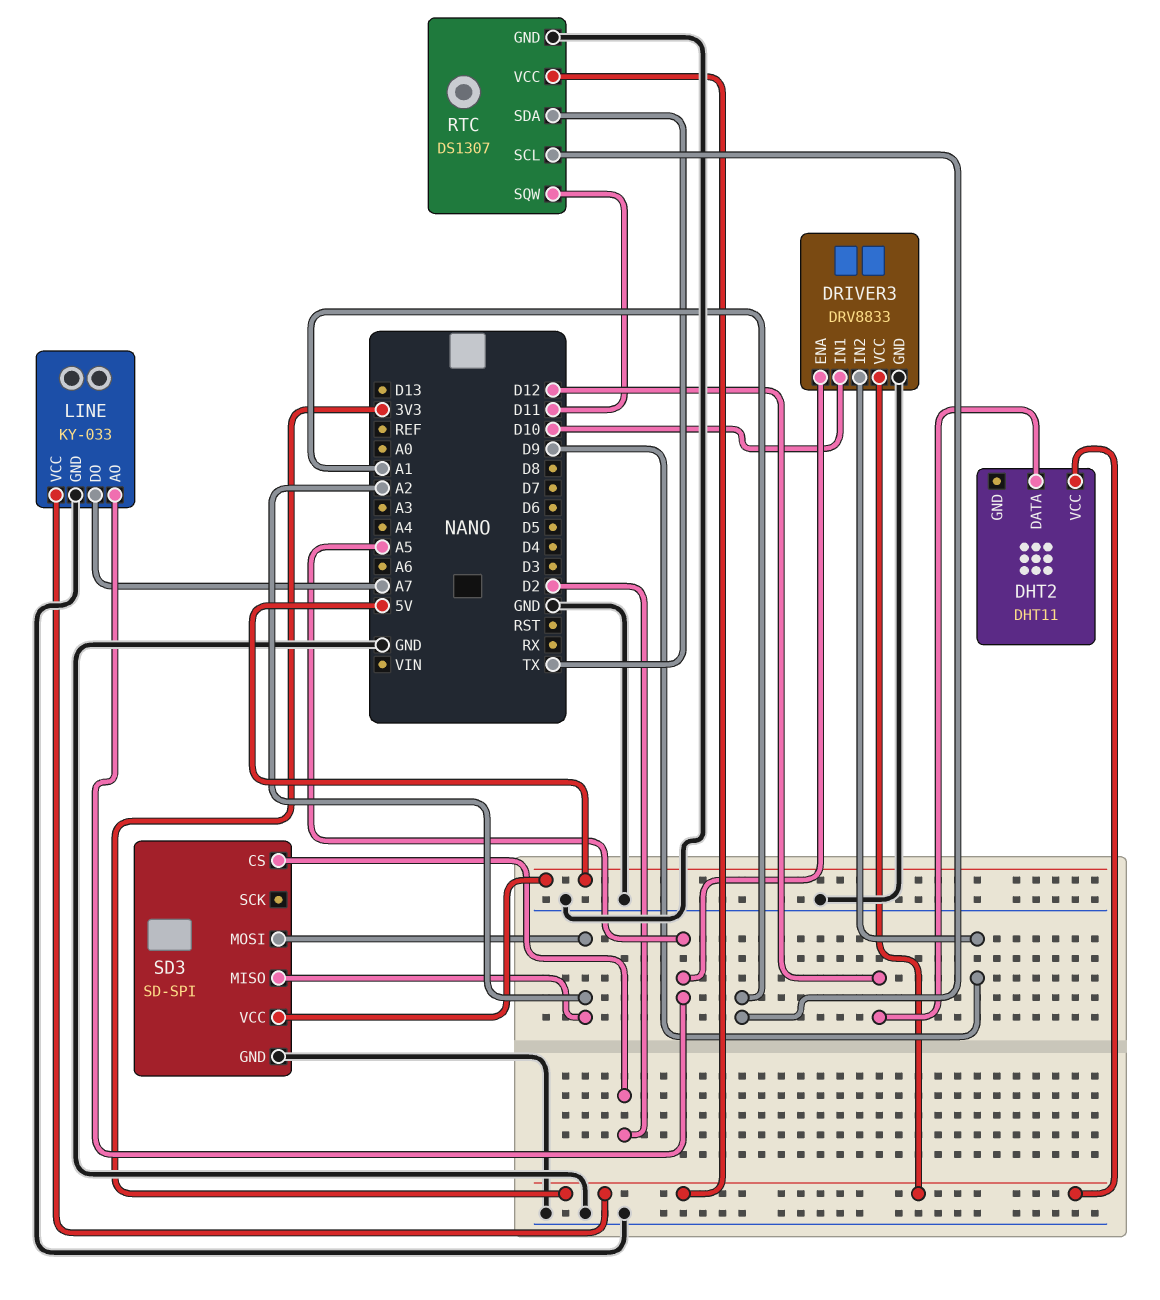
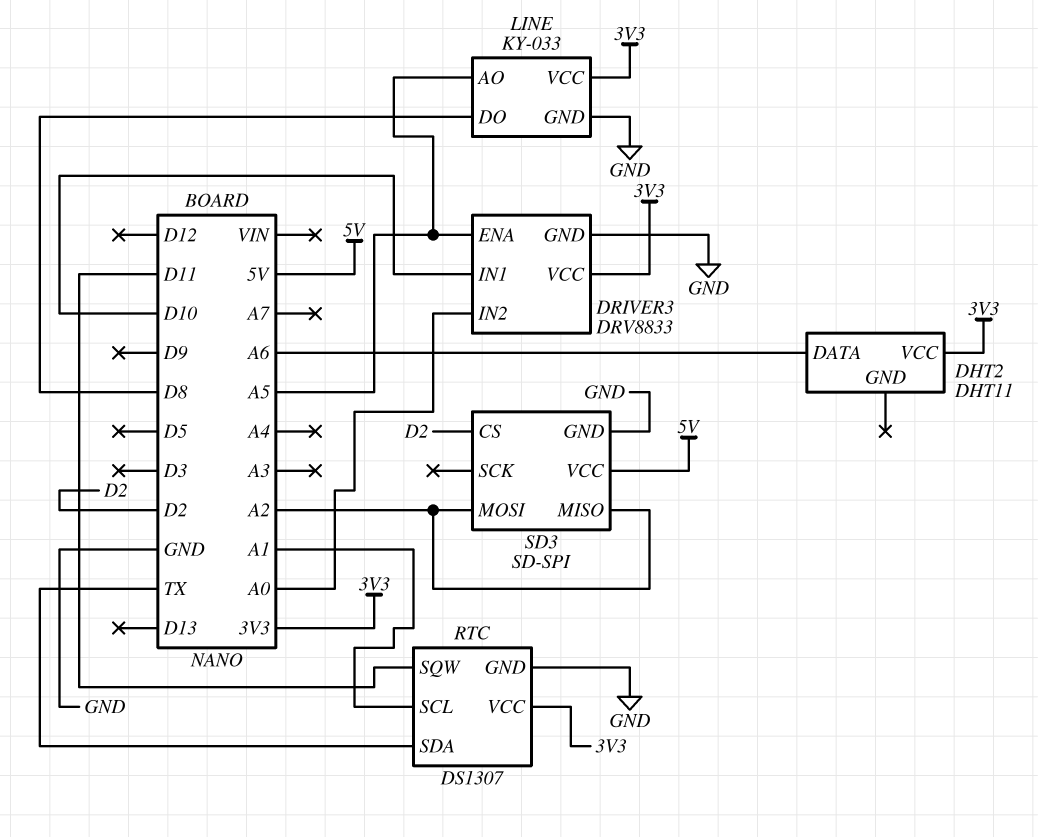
DHT2 pin DATA: D12 -> A6
DRIVER3 pin IN2: D9 -> A0
LINE pin DO: A7 -> D8

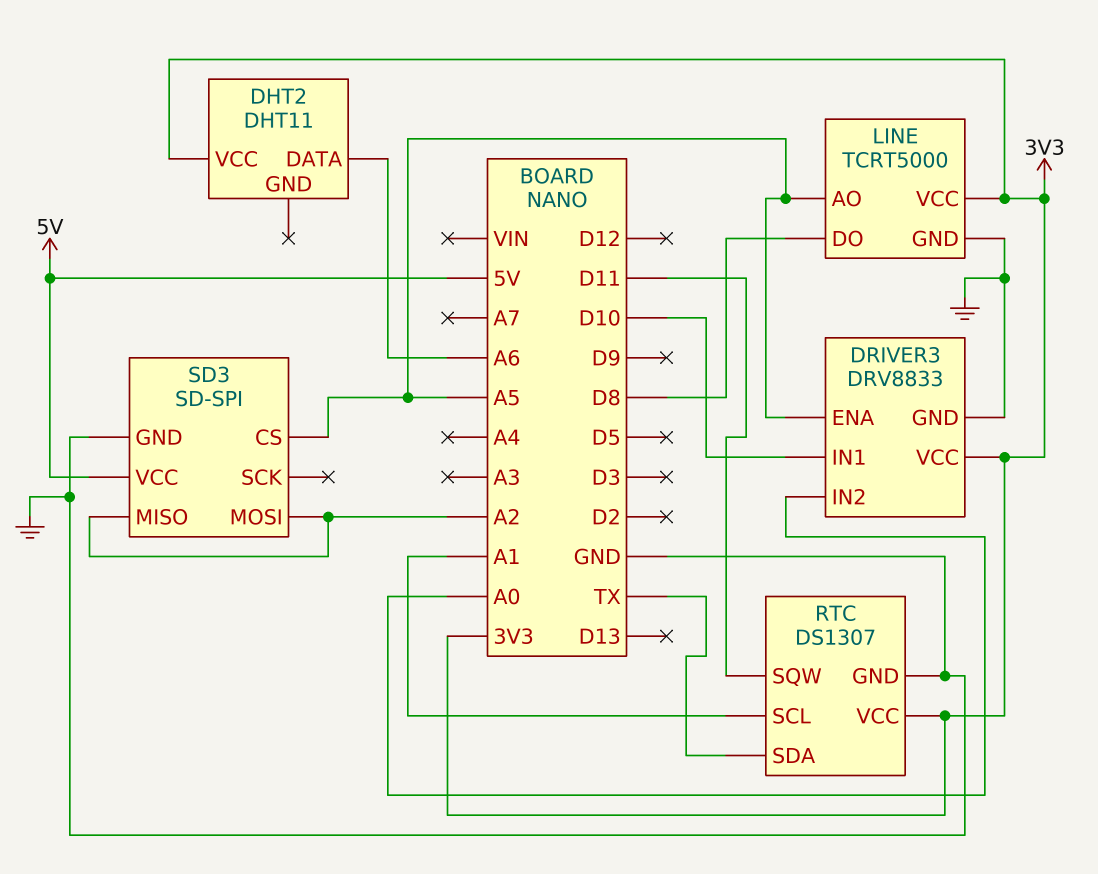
LINE: KY-033 -> TCRT5000
SD3 pin CS: D2 -> A5

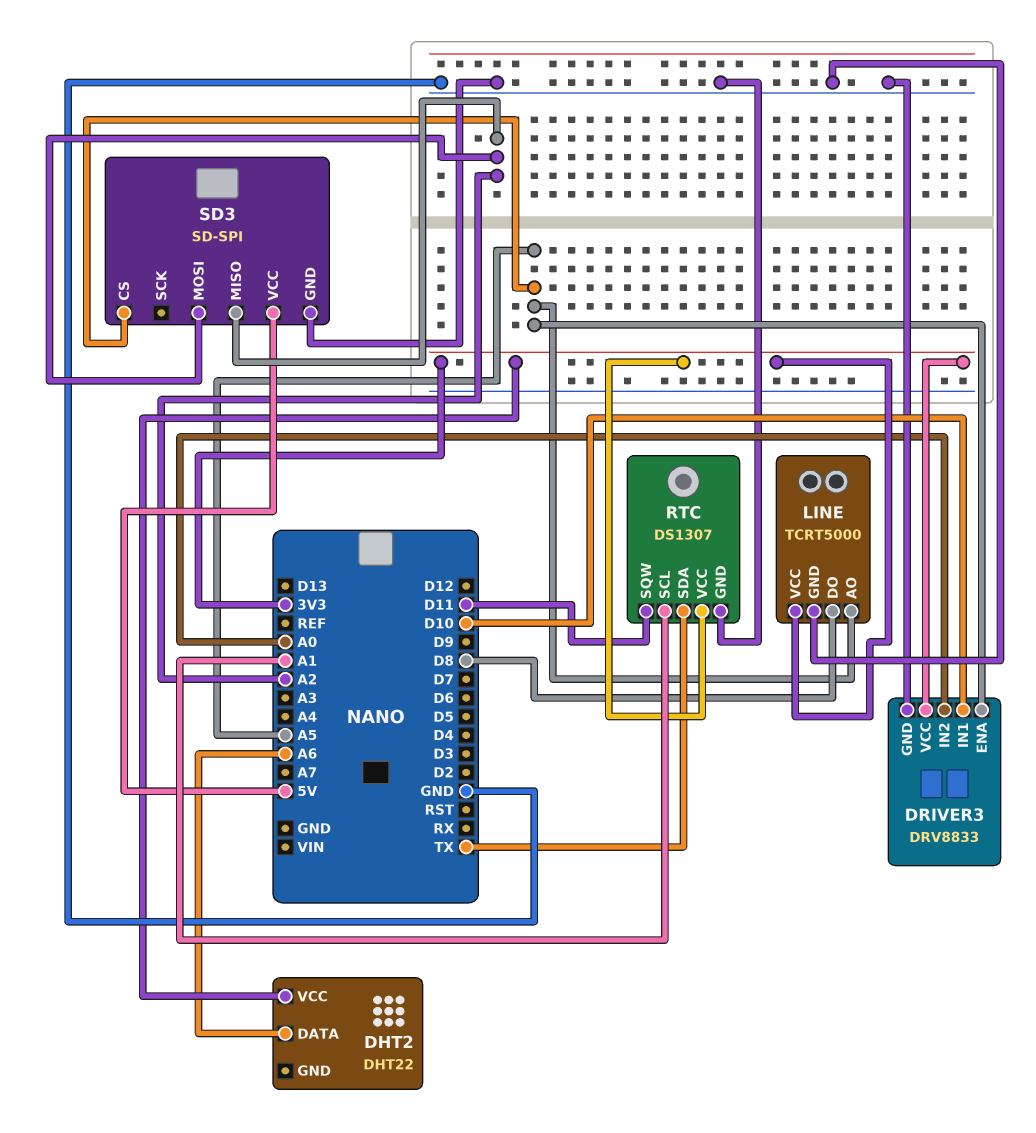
DHT2: DHT11 -> DHT22

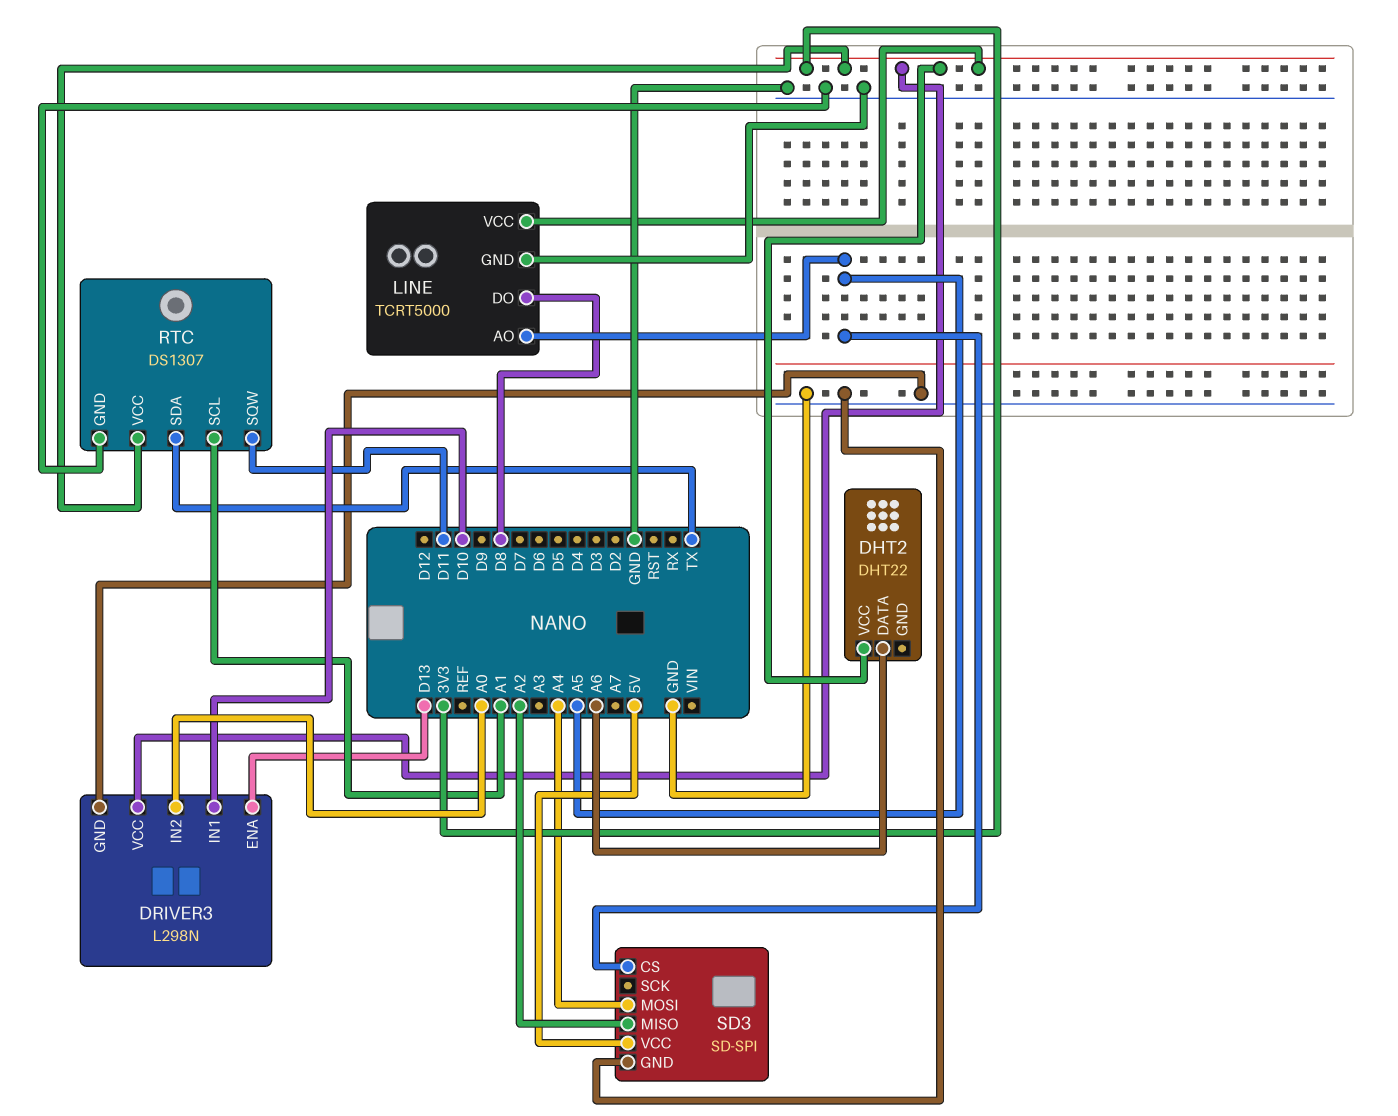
DRIVER3: DRV8833 -> L298N
DRIVER3 pin ENA: A5 -> D13
SD3 pin MOSI: A2 -> A4

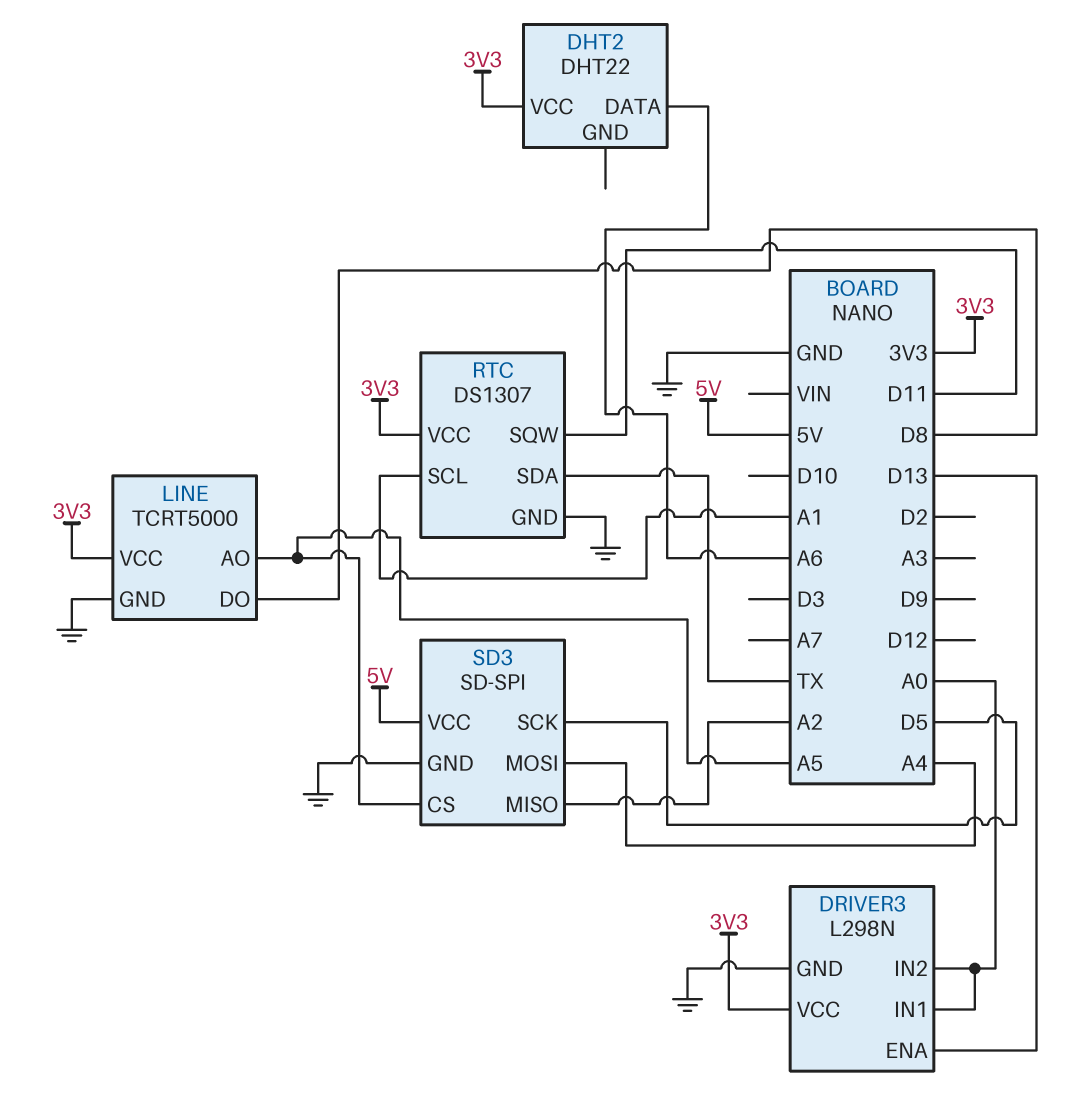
DRIVER3 pin IN1: D10 -> A0
SD3 pin SCK: none -> D5

